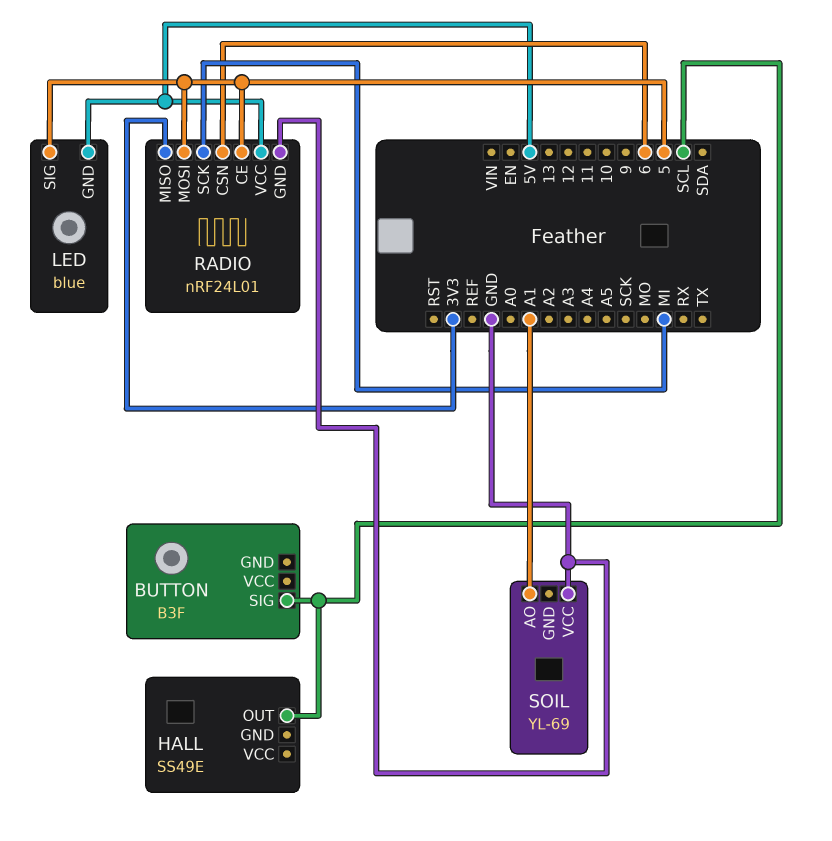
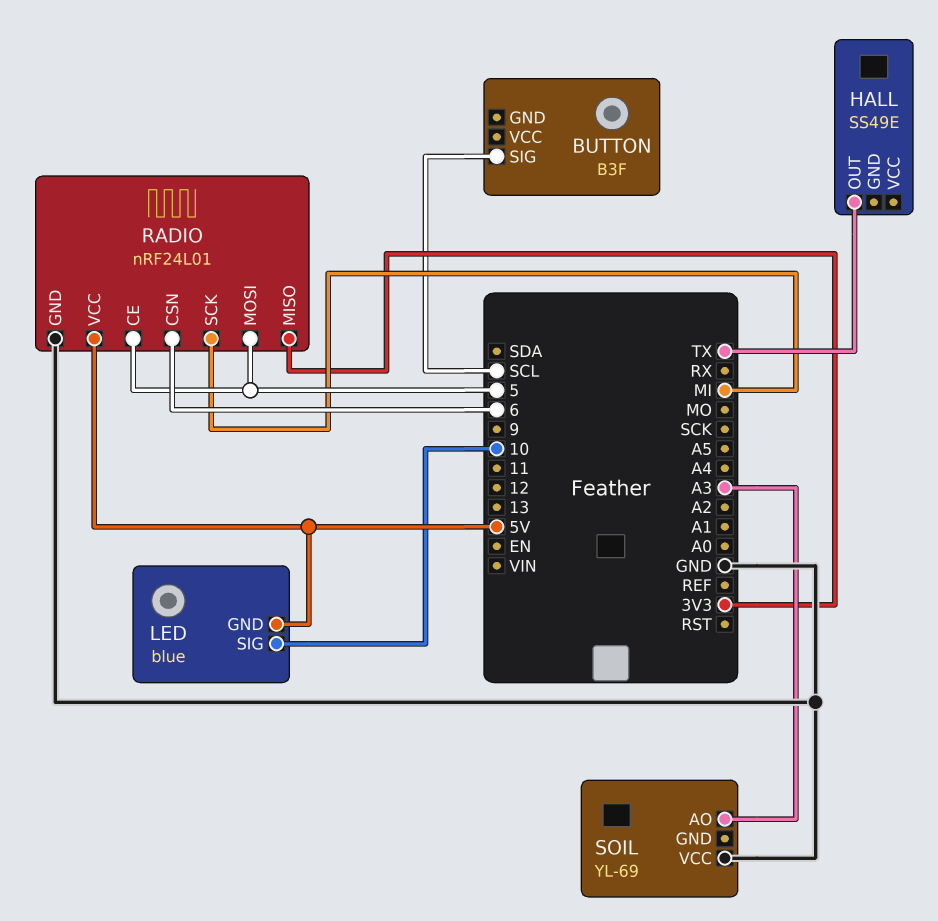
HALL pin OUT: SCL -> TX
LED pin SIG: 5 -> 10
SOIL pin AO: A1 -> A3

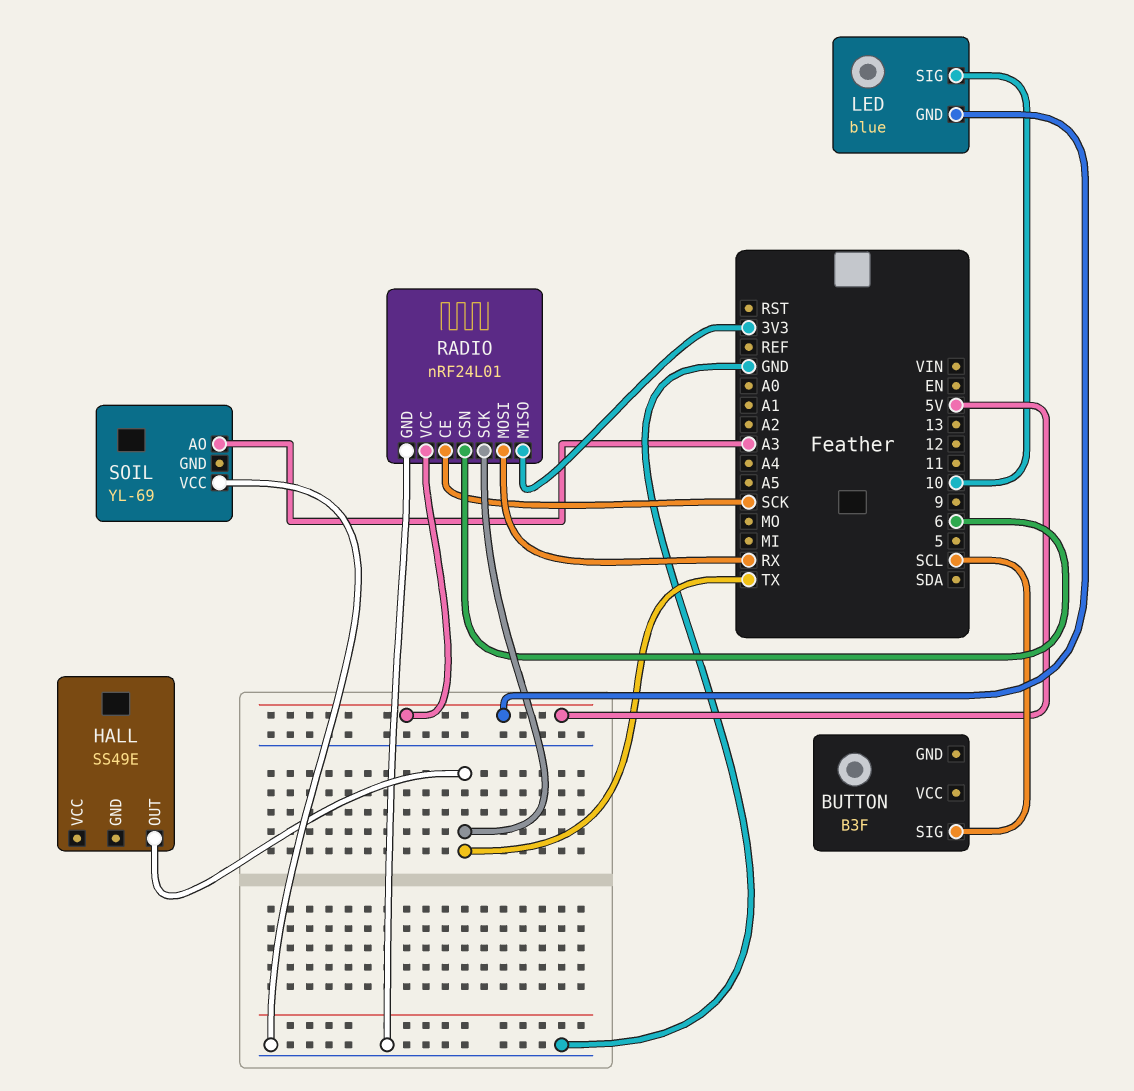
RADIO pin CE: 5 -> SCK
RADIO pin MOSI: 5 -> RX
RADIO pin SCK: MI -> TX

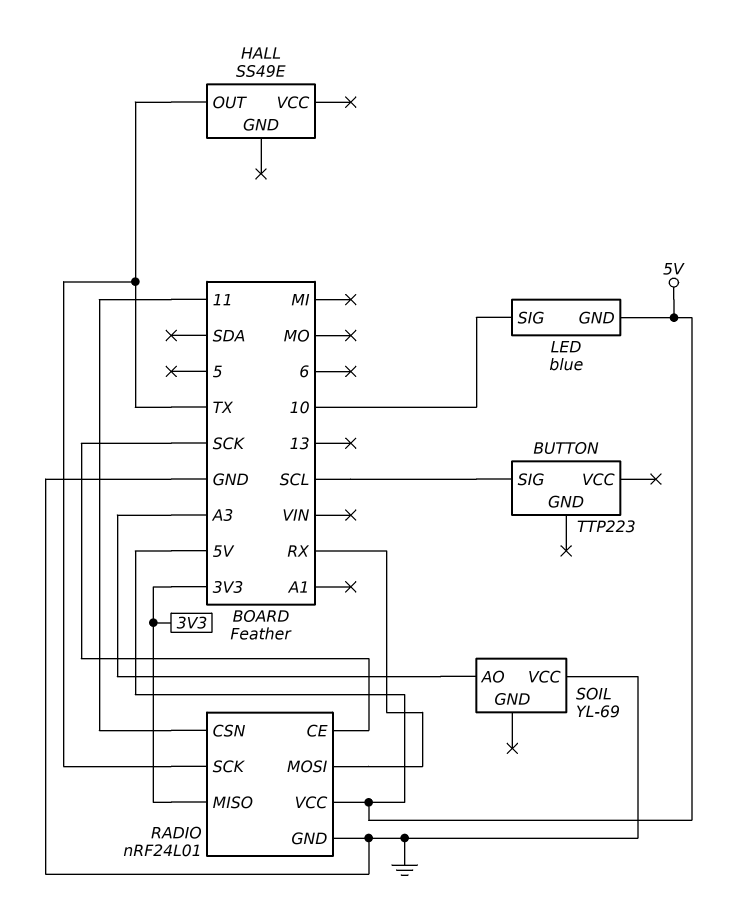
BUTTON: B3F -> TTP223
RADIO pin CSN: 6 -> 11

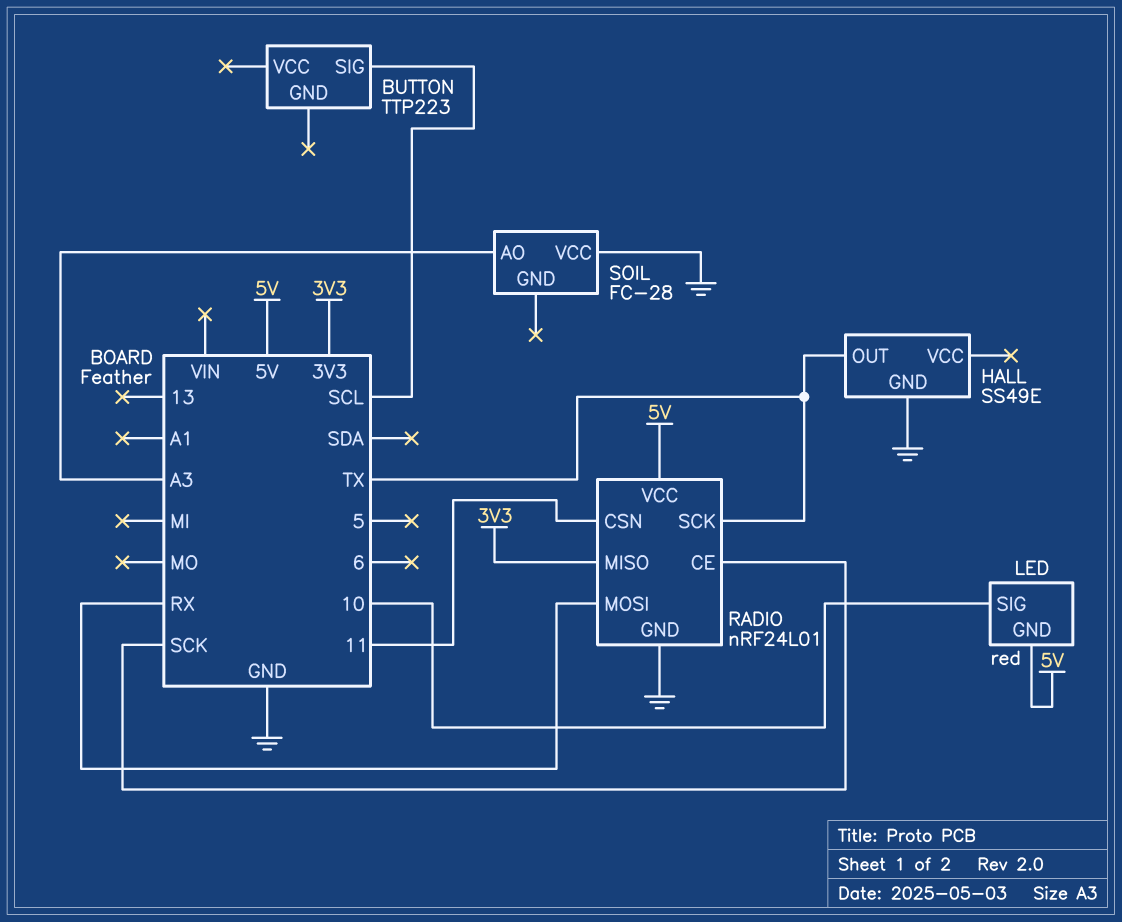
HALL pin GND: none -> GND
LED: blue -> red
SOIL: YL-69 -> FC-28

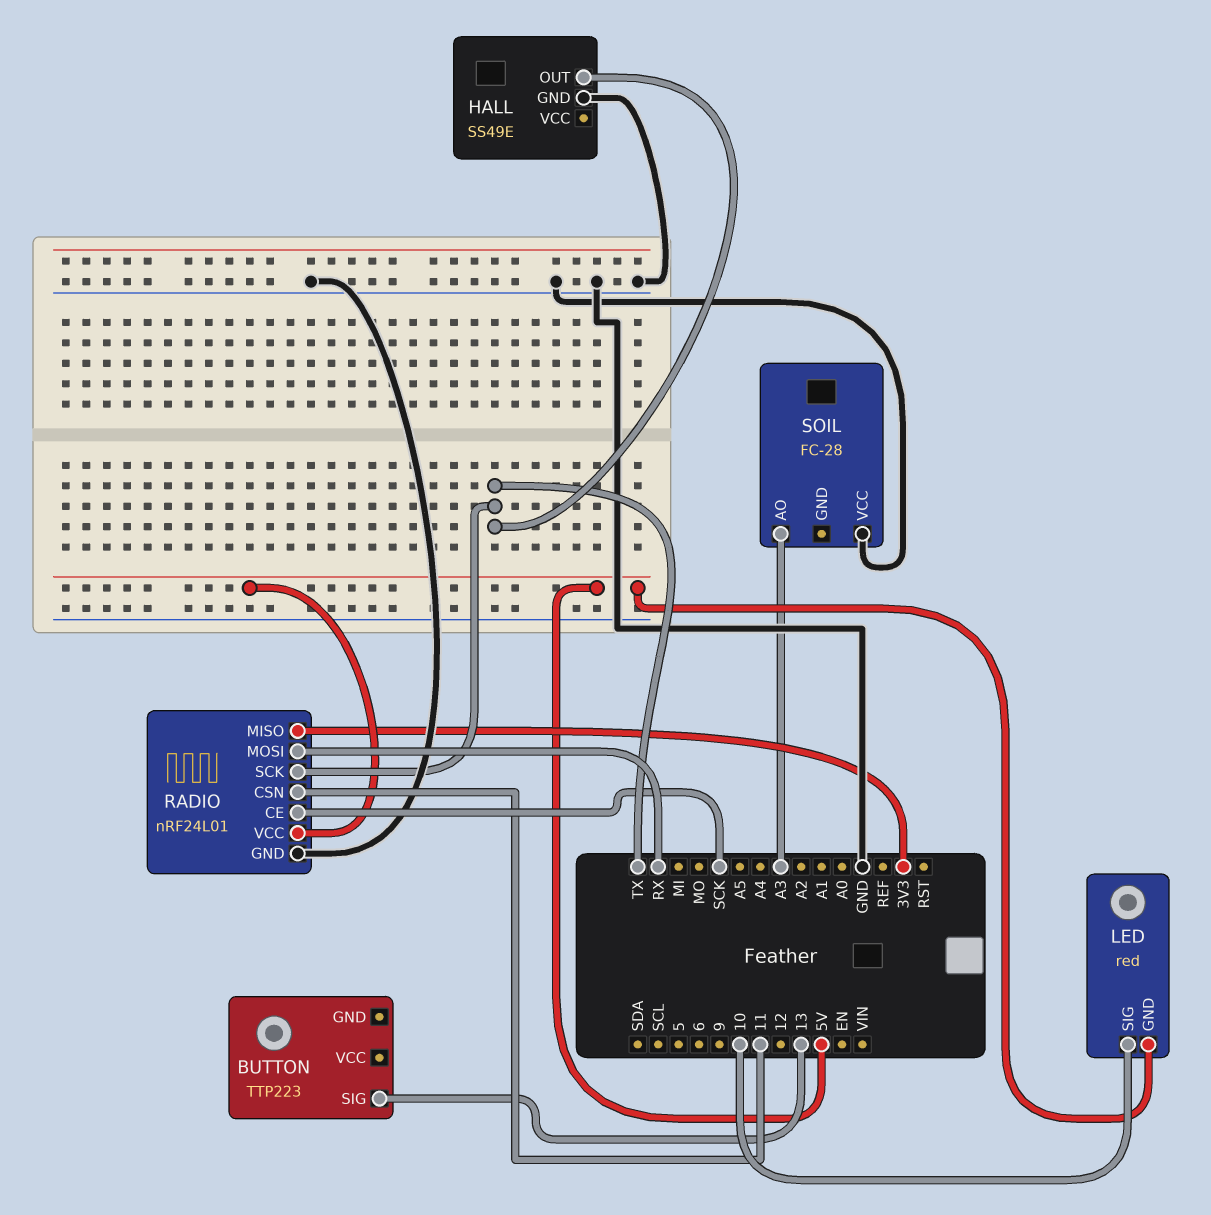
BUTTON pin SIG: SCL -> 13

